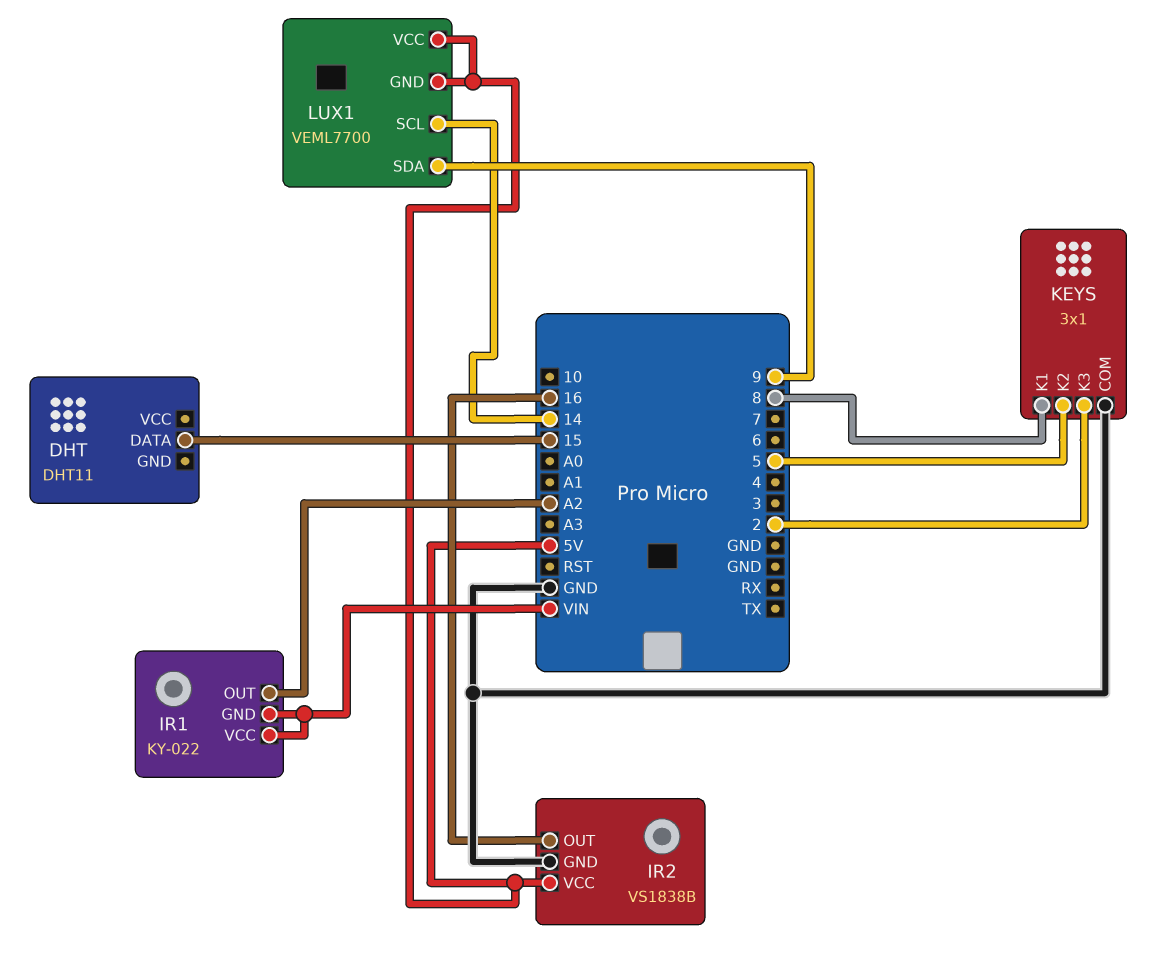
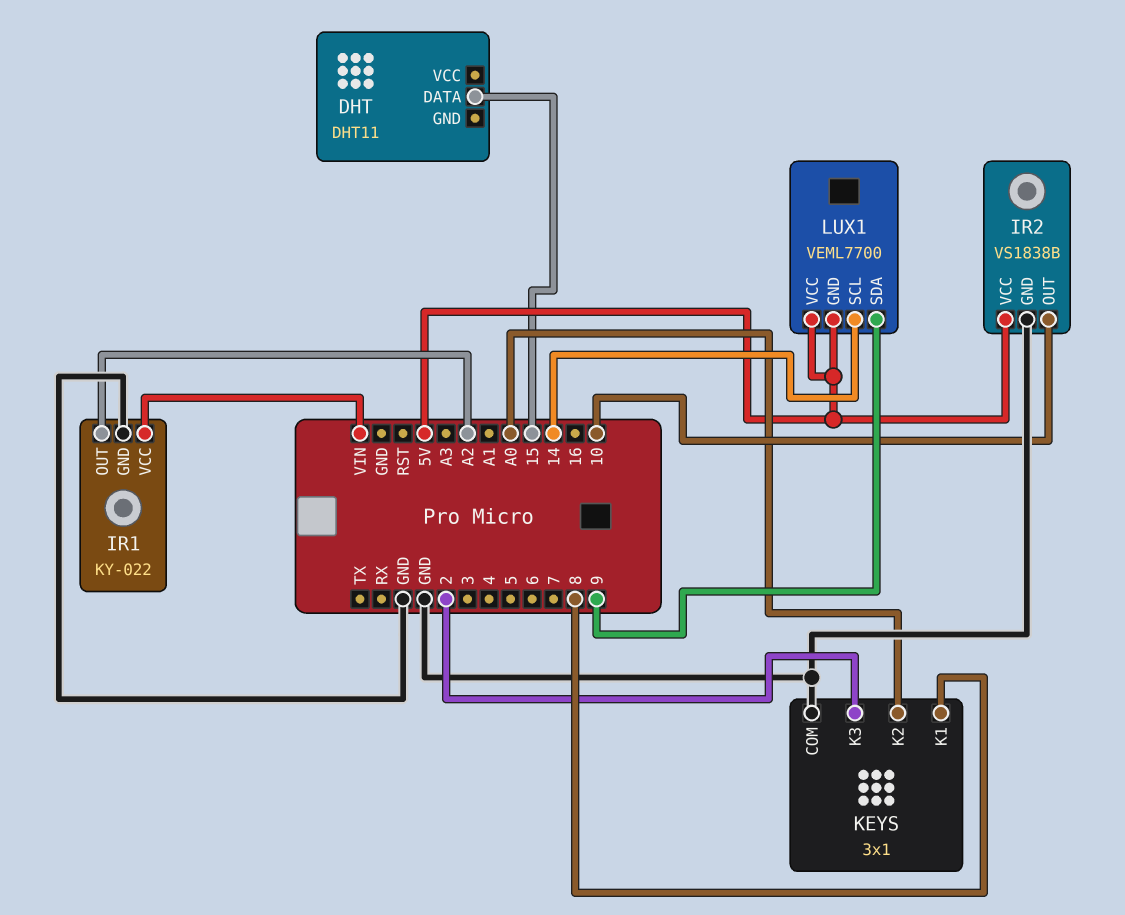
IR1 pin GND: VIN -> GND
IR2 pin OUT: 16 -> 10
KEYS pin K2: 5 -> A0

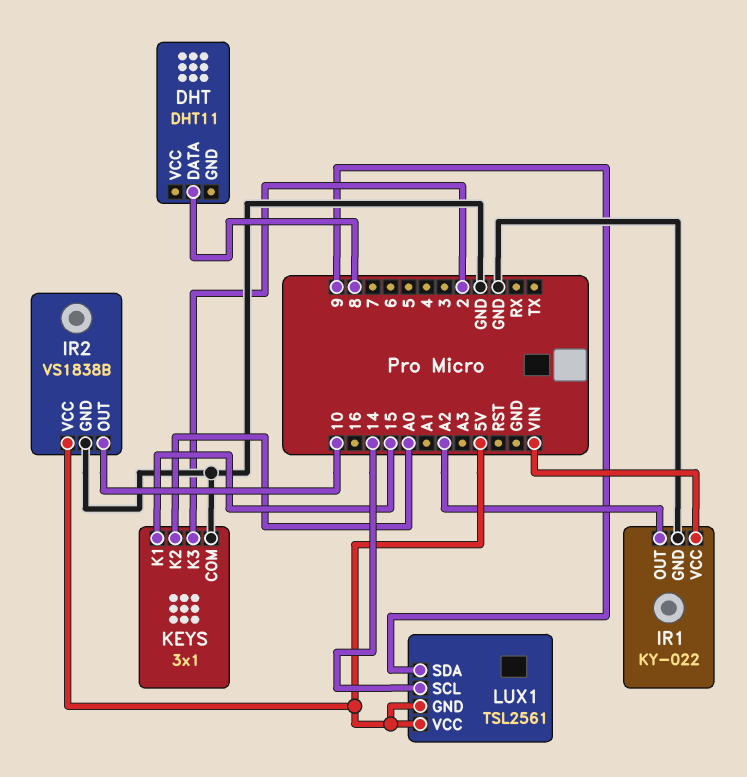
DHT pin DATA: 15 -> 8
KEYS pin K1: 8 -> 15
LUX1: VEML7700 -> TSL2561

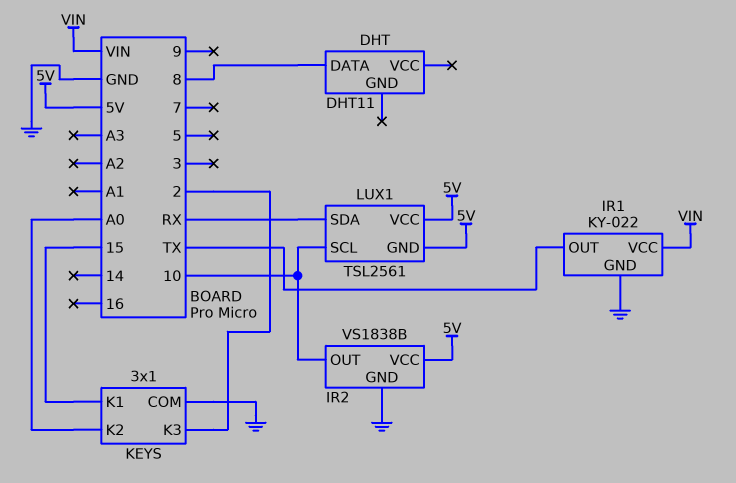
IR1 pin OUT: A2 -> TX
LUX1 pin SCL: 14 -> 10
LUX1 pin SDA: 9 -> RX

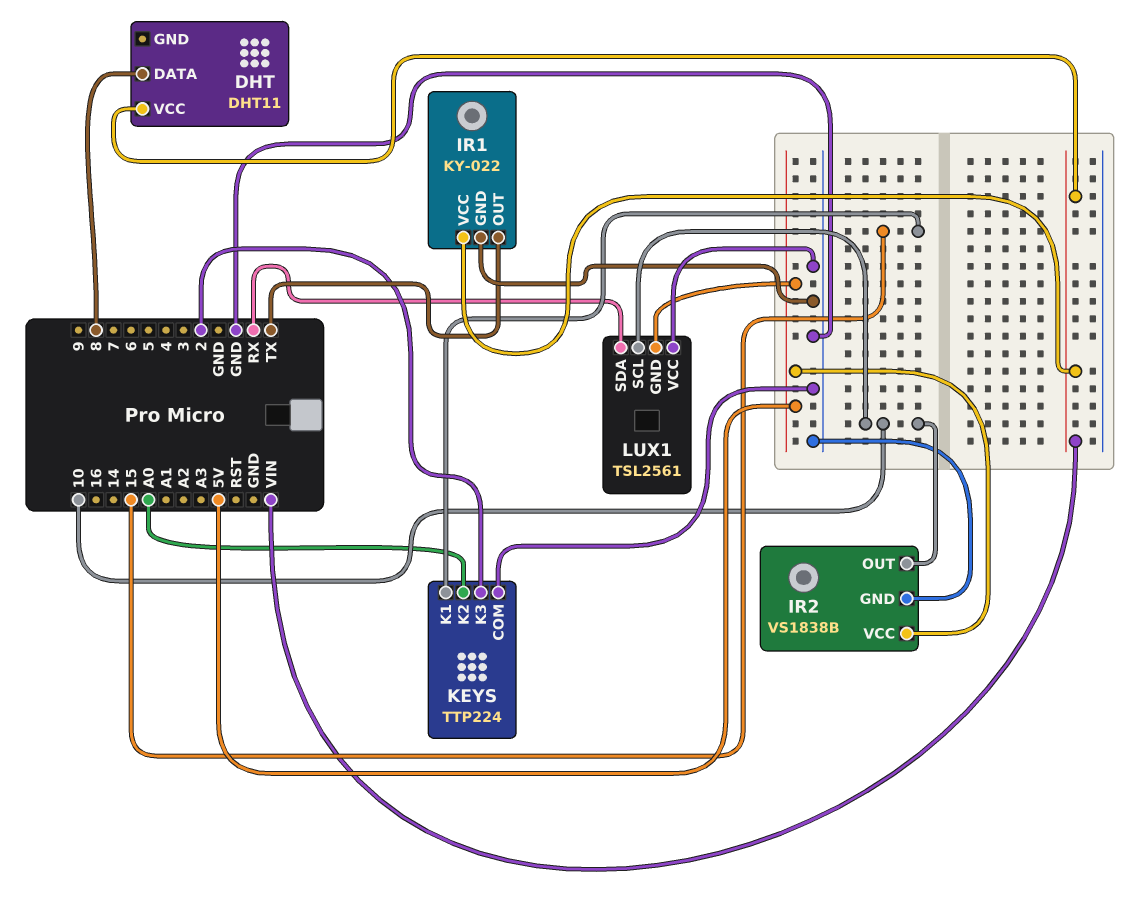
DHT pin VCC: none -> VIN
KEYS: 3x1 -> TTP224
LUX1 pin VCC: 5V -> GND

